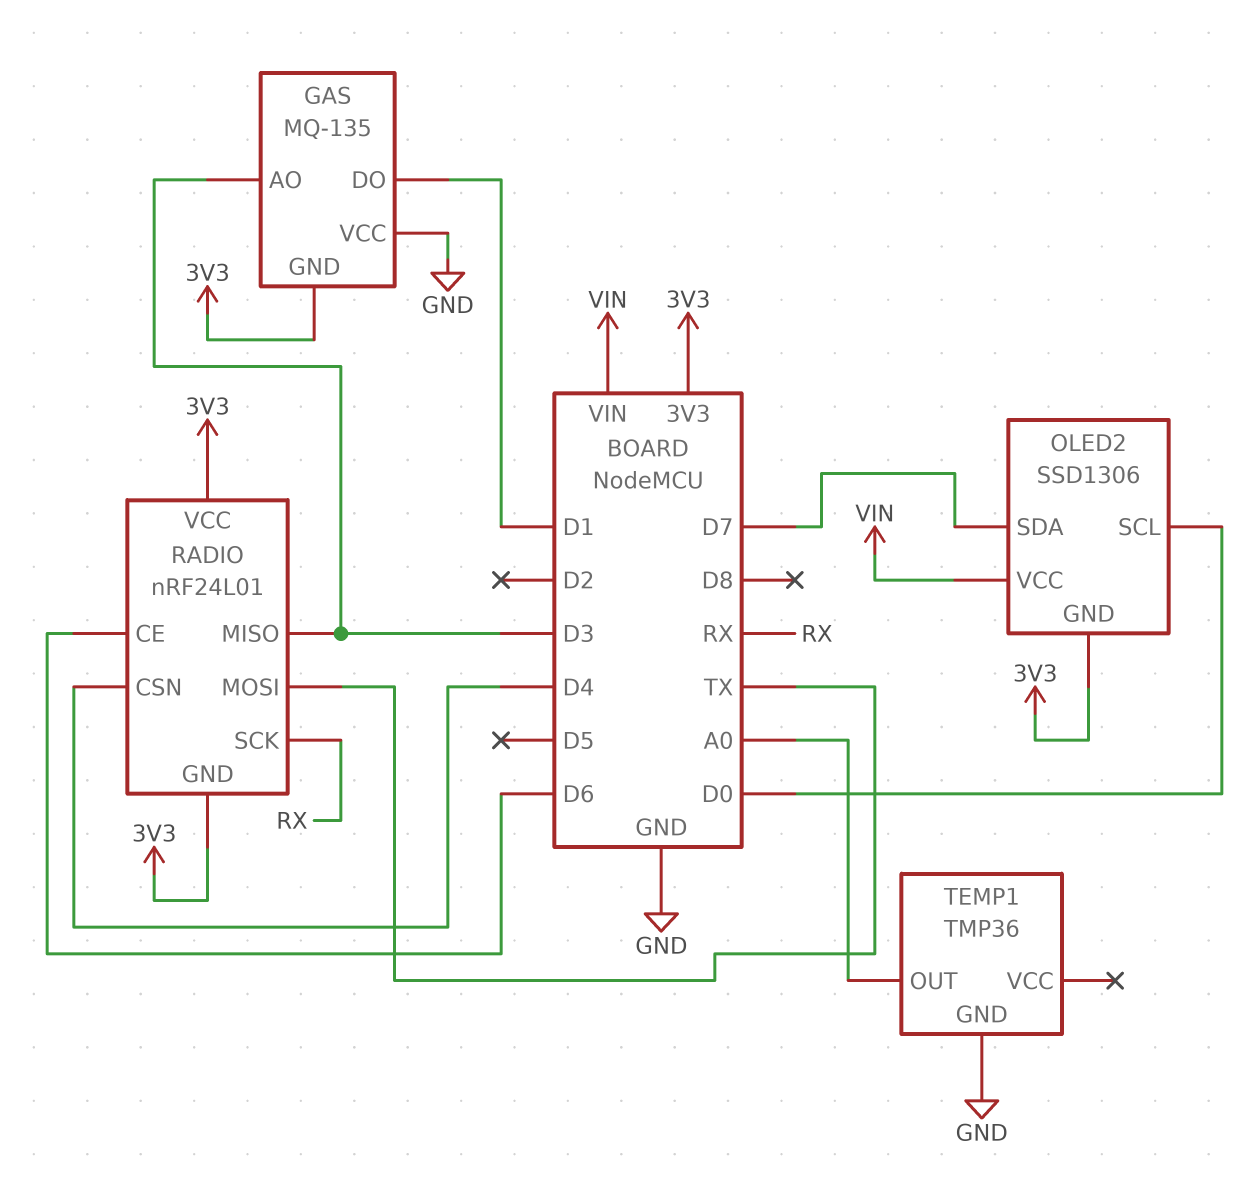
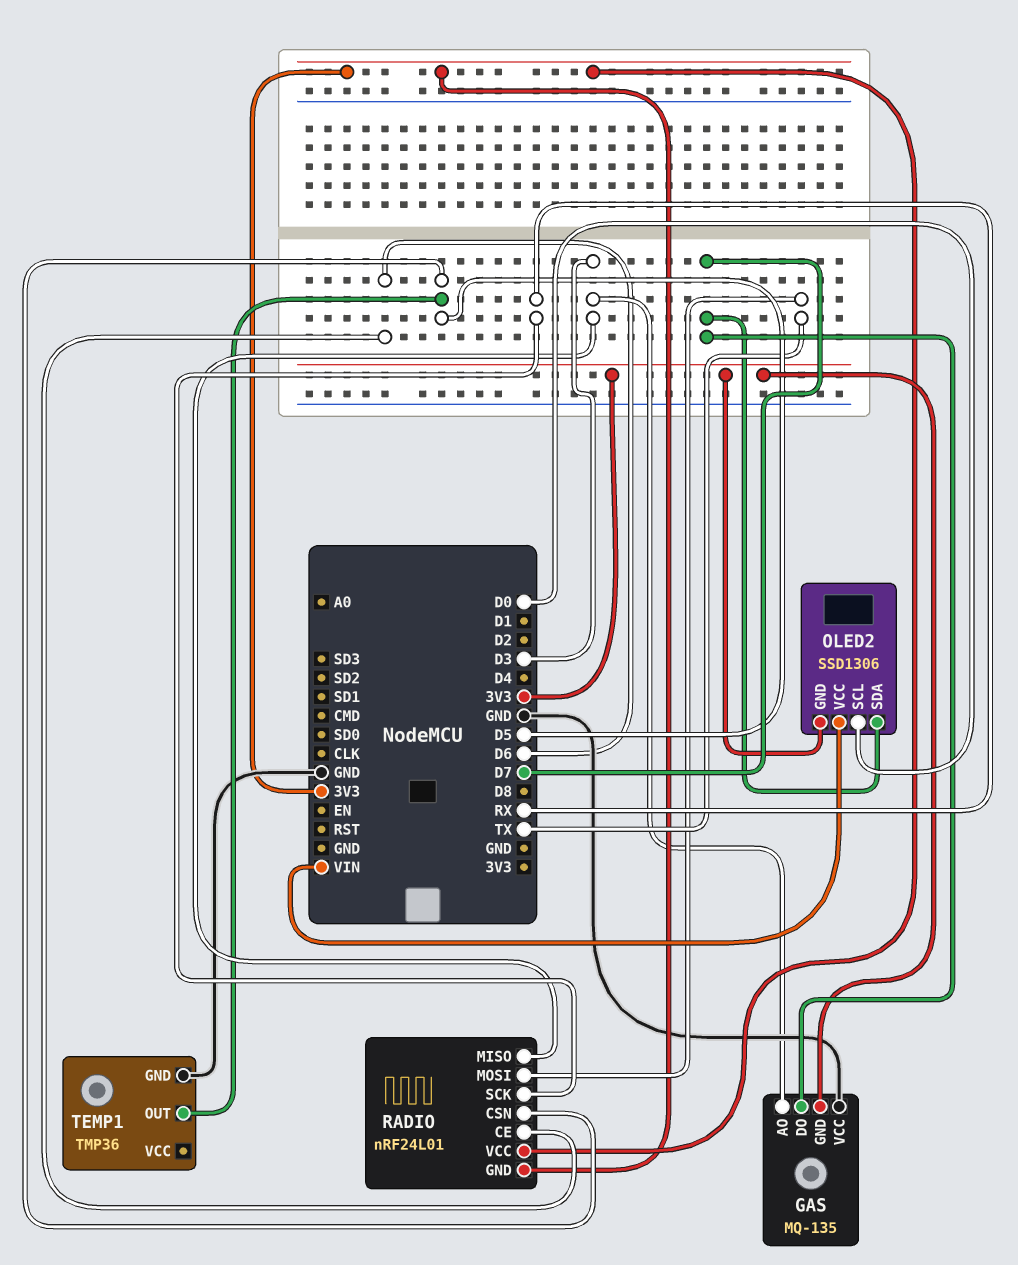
GAS pin DO: D1 -> D7
RADIO pin CSN: D4 -> D5
TEMP1 pin OUT: A0 -> D5

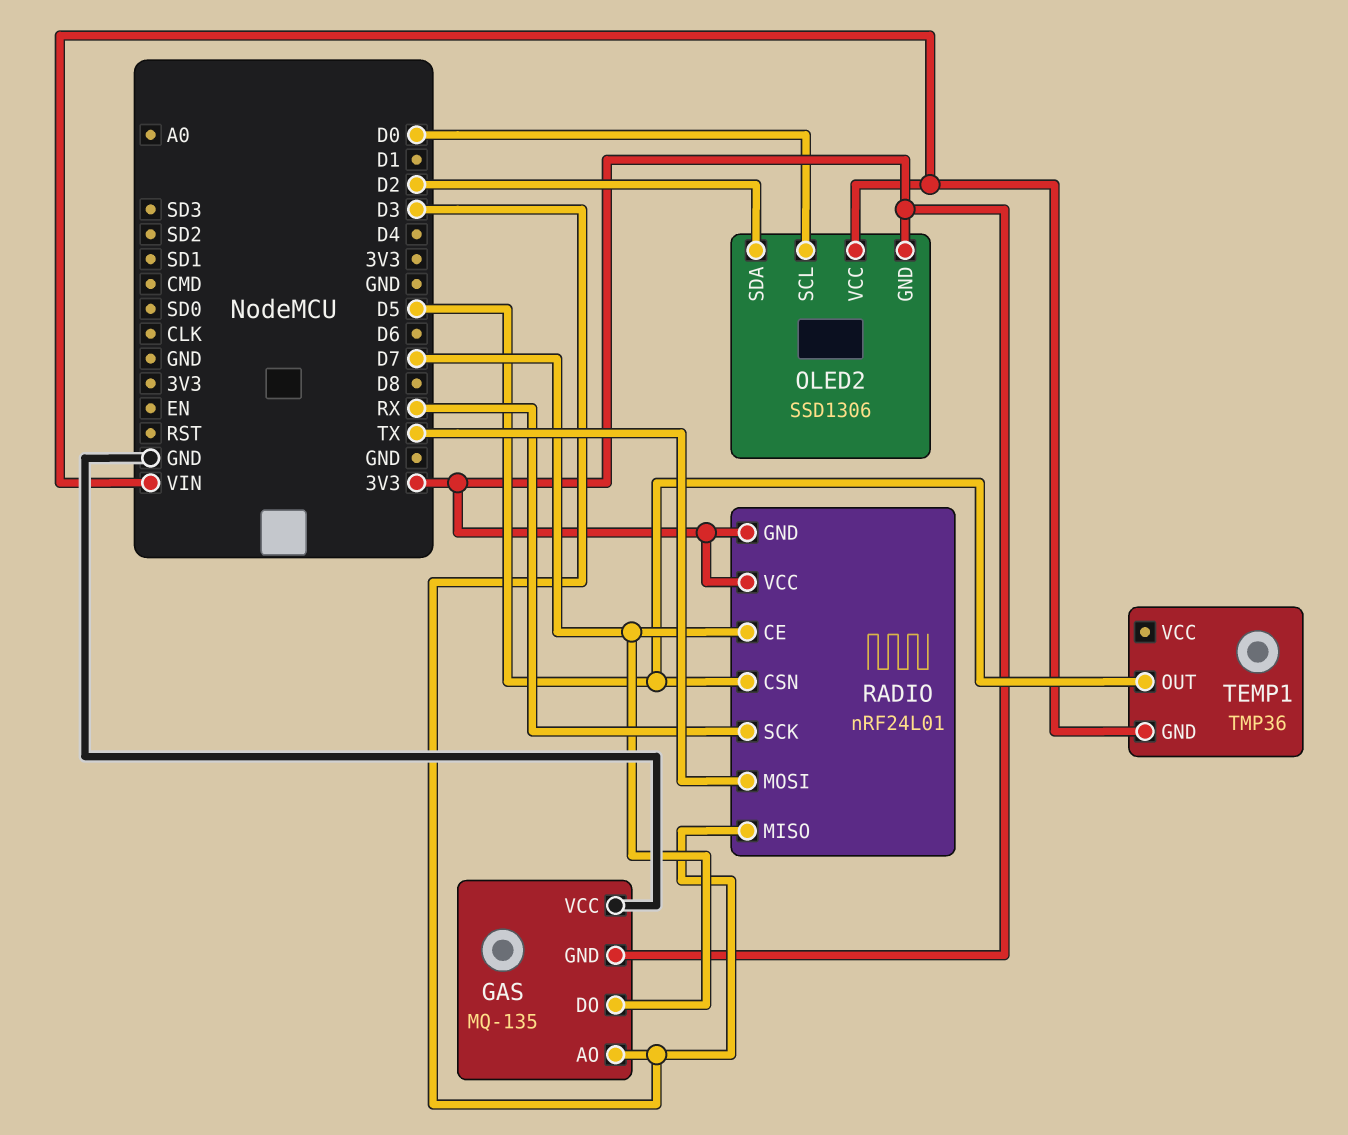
OLED2 pin SDA: D7 -> D2
RADIO pin CE: D6 -> D7
TEMP1 pin GND: GND -> VIN

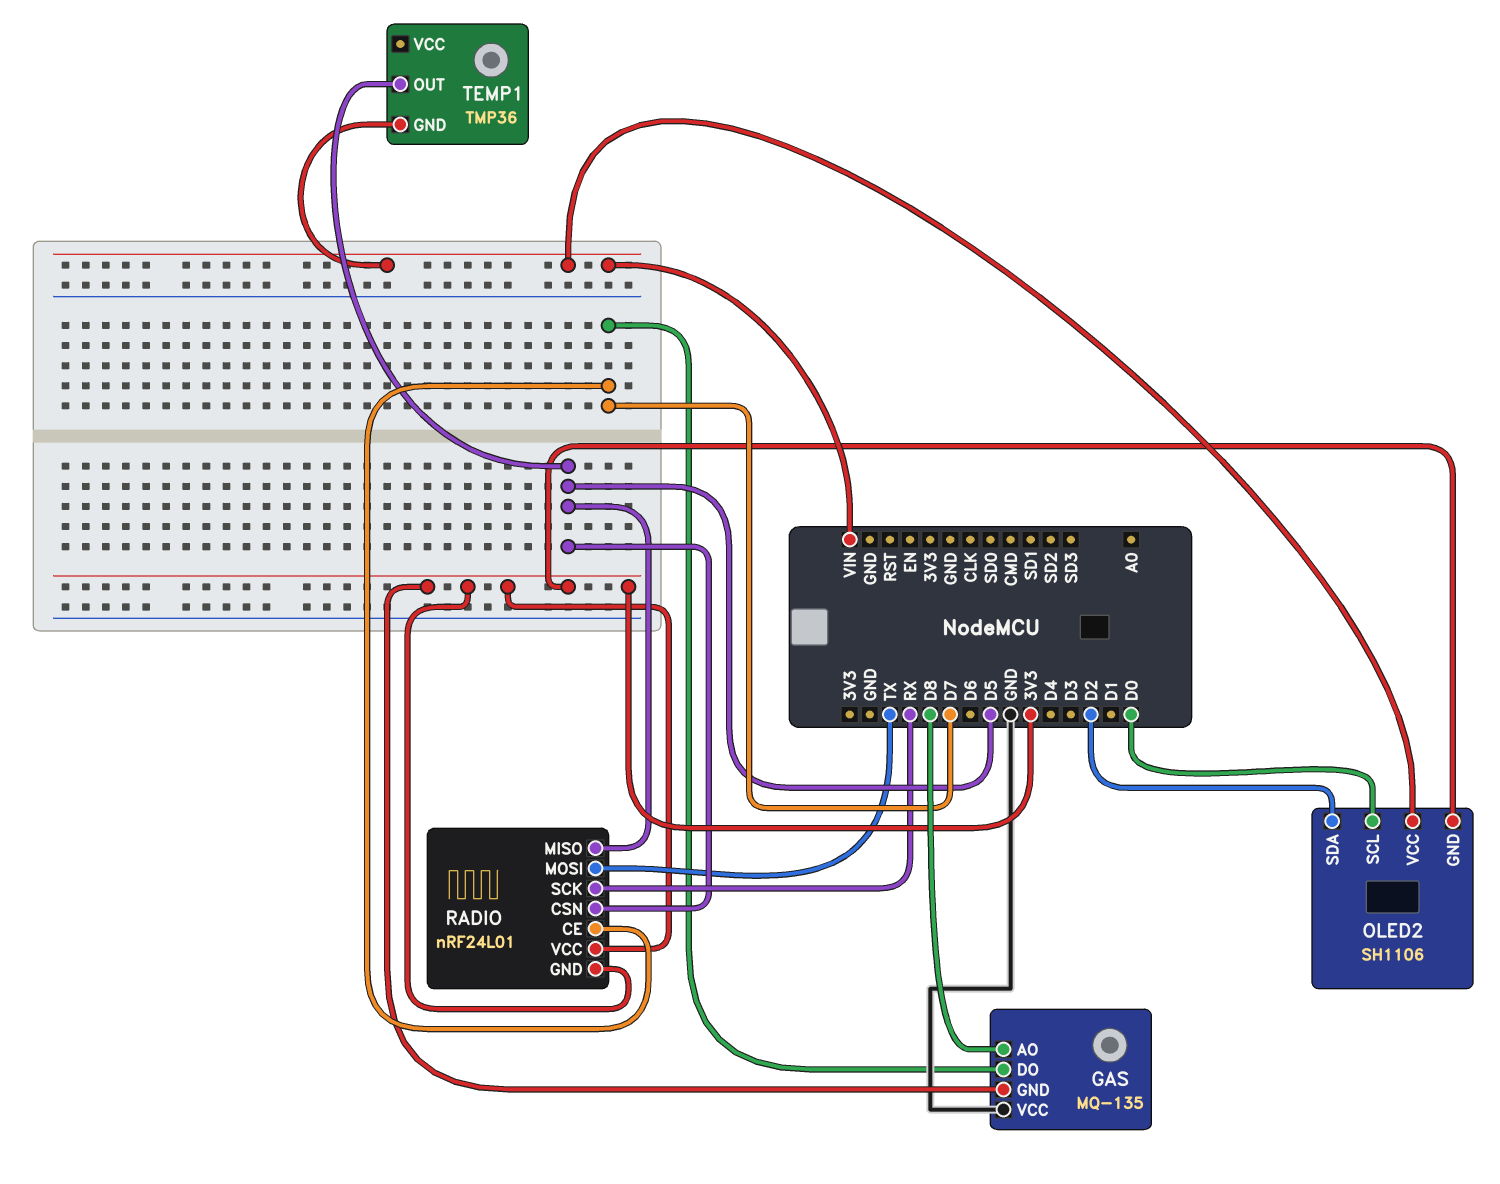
GAS pin AO: D3 -> D8
OLED2: SSD1306 -> SH1106
RADIO pin MISO: D3 -> D5

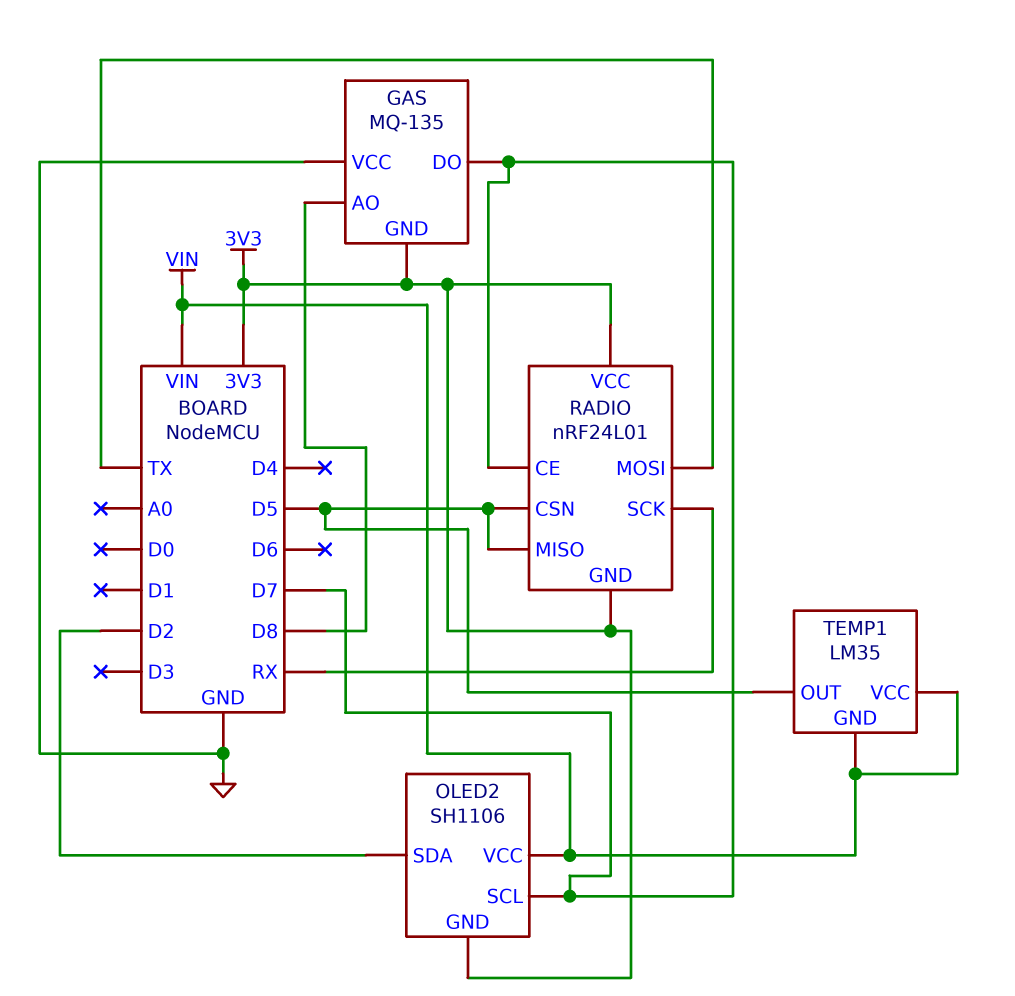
OLED2 pin SCL: D0 -> D7
TEMP1: TMP36 -> LM35
TEMP1 pin VCC: none -> VIN

